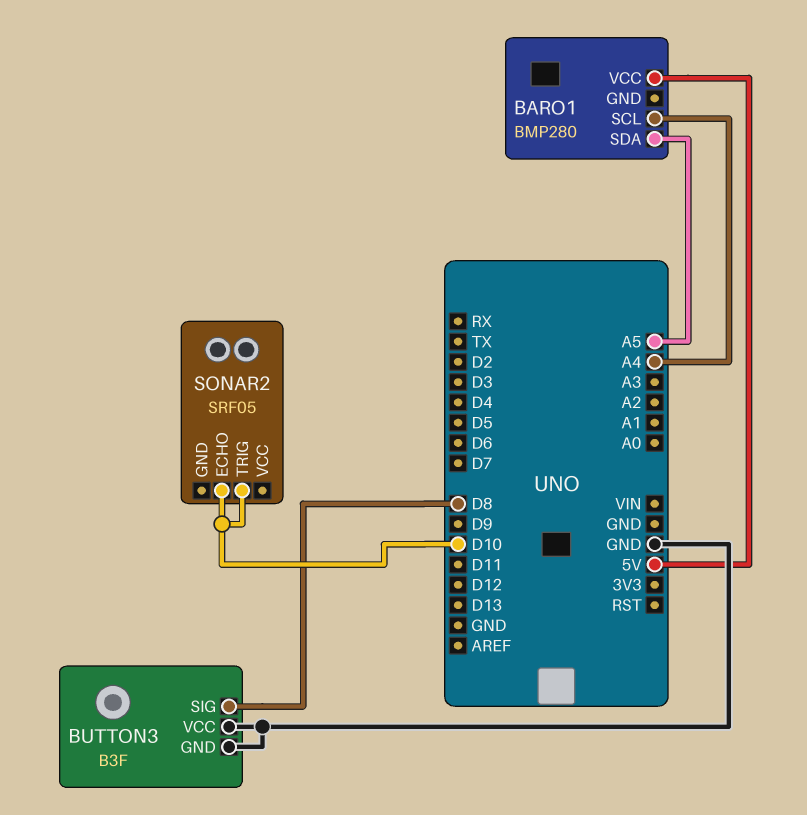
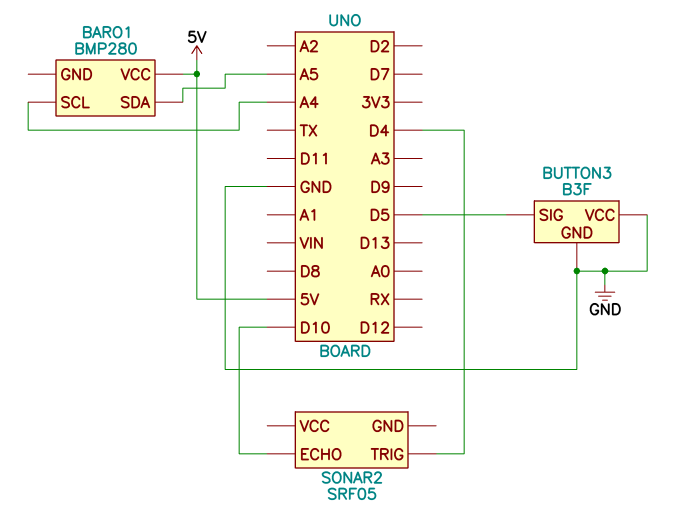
BUTTON3 pin SIG: D8 -> D5
SONAR2 pin TRIG: D10 -> D4

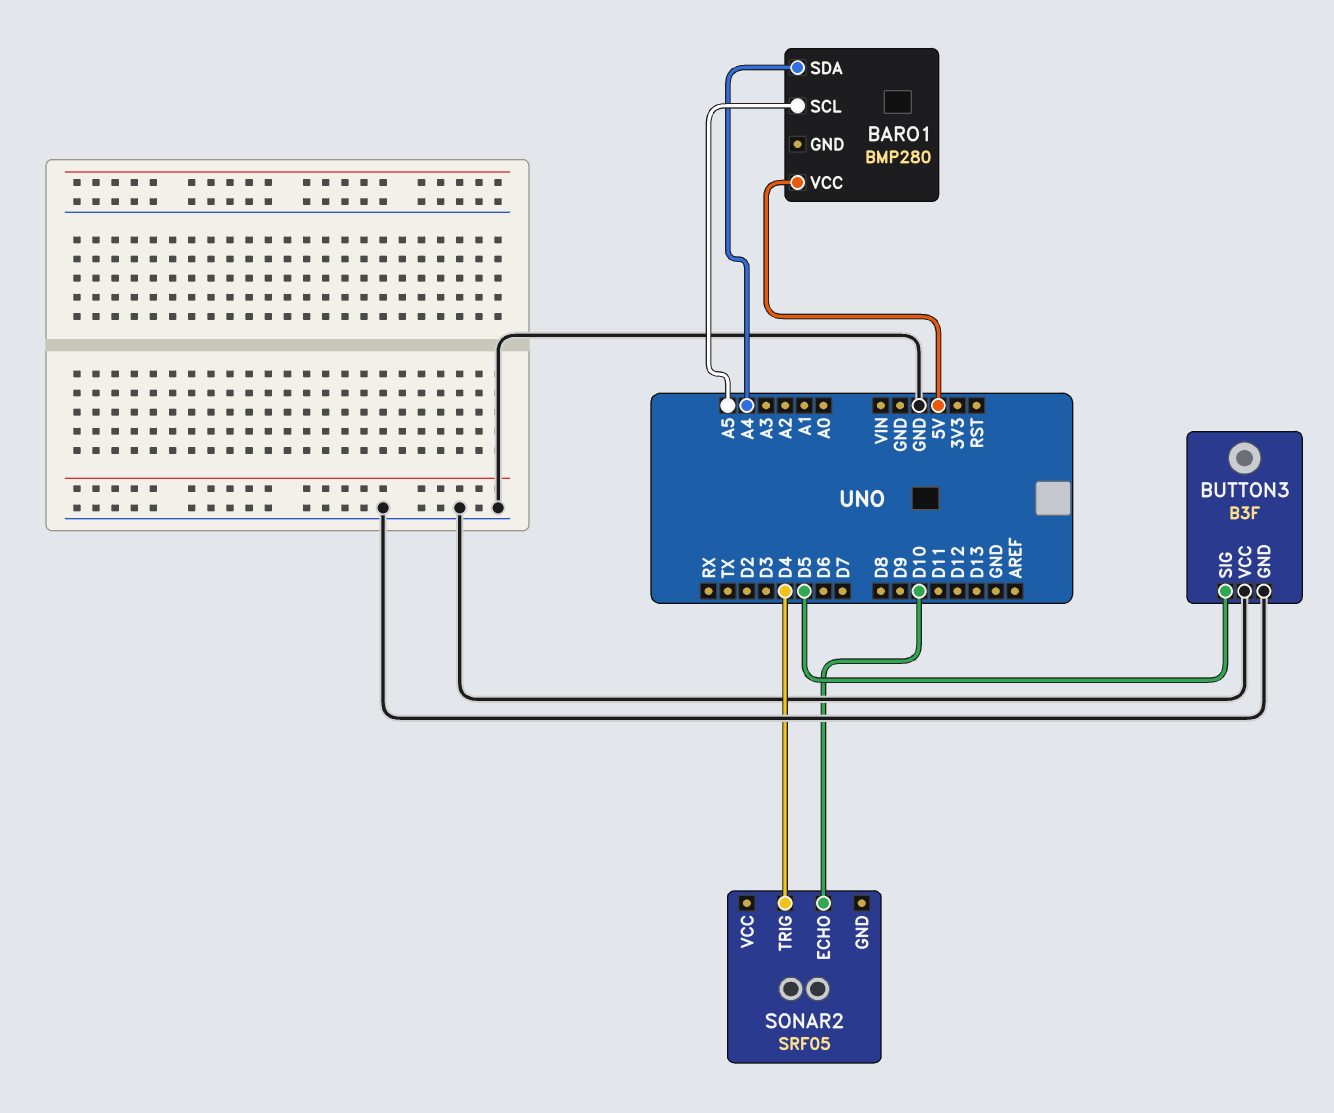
BARO1 pin SCL: A4 -> A5
BARO1 pin SDA: A5 -> A4

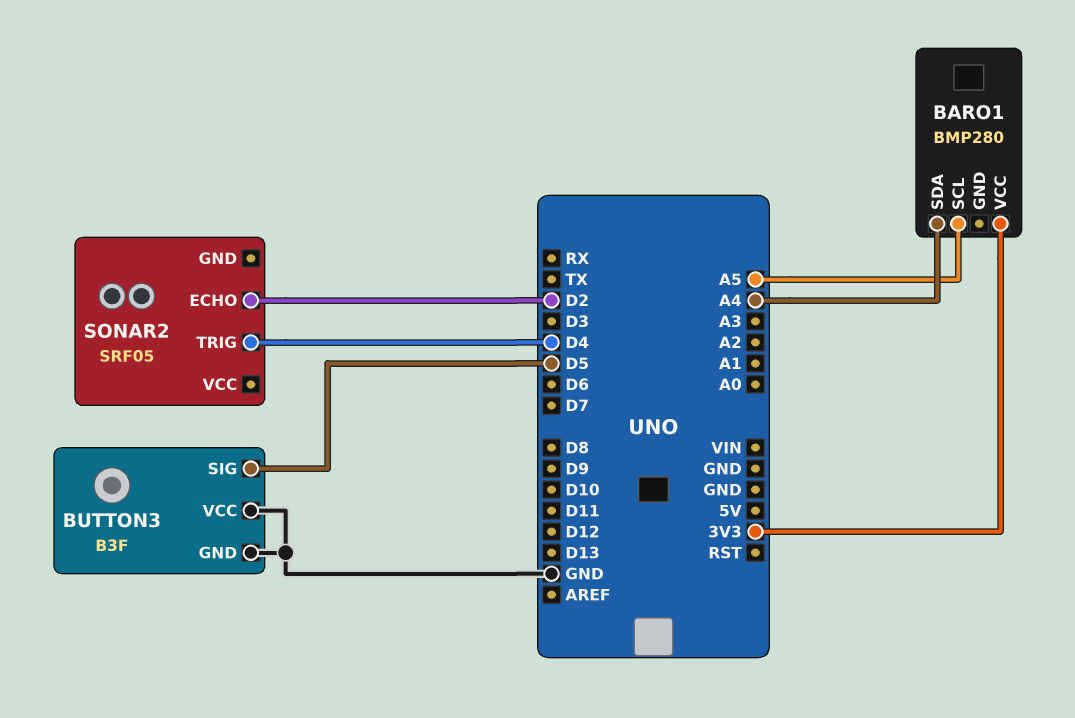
BARO1 pin VCC: 5V -> 3V3
SONAR2 pin ECHO: D10 -> D2

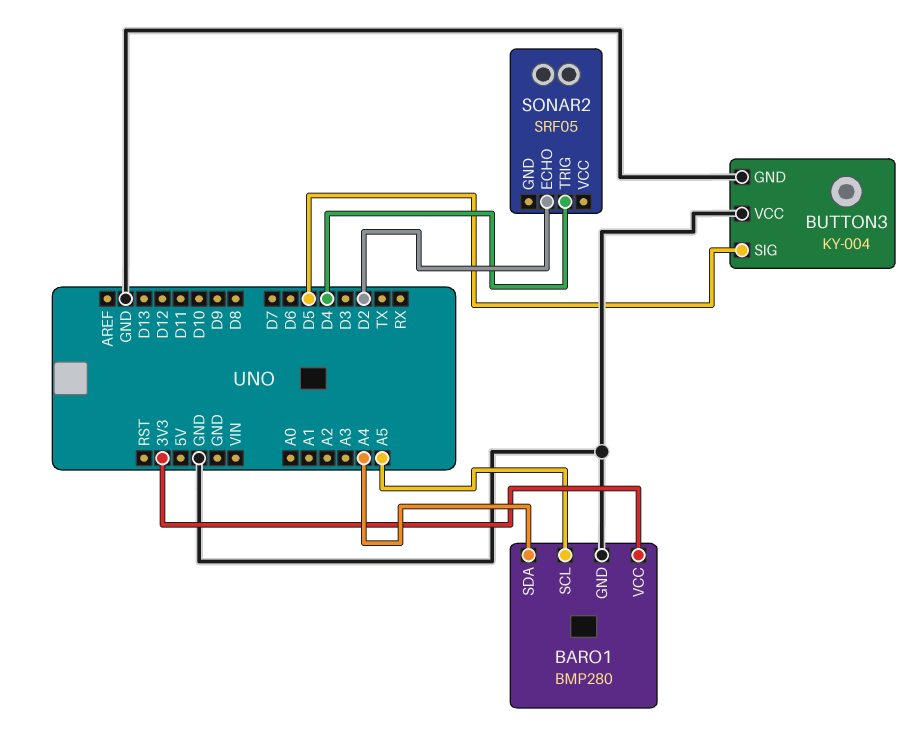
BARO1 pin GND: none -> GND
BUTTON3: B3F -> KY-004

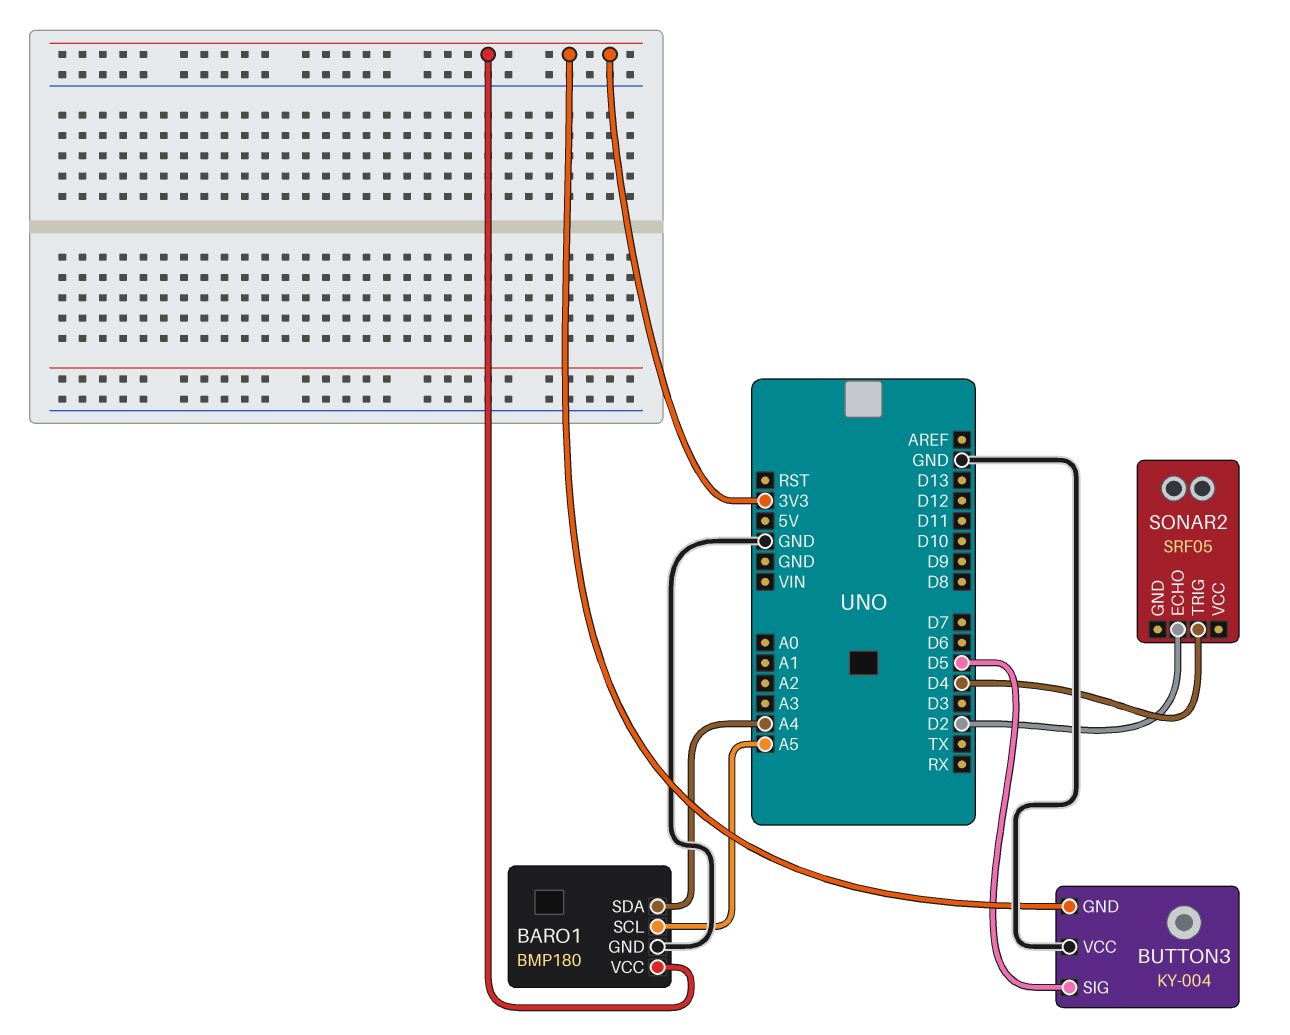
BARO1: BMP280 -> BMP180
BUTTON3 pin GND: GND -> 3V3

